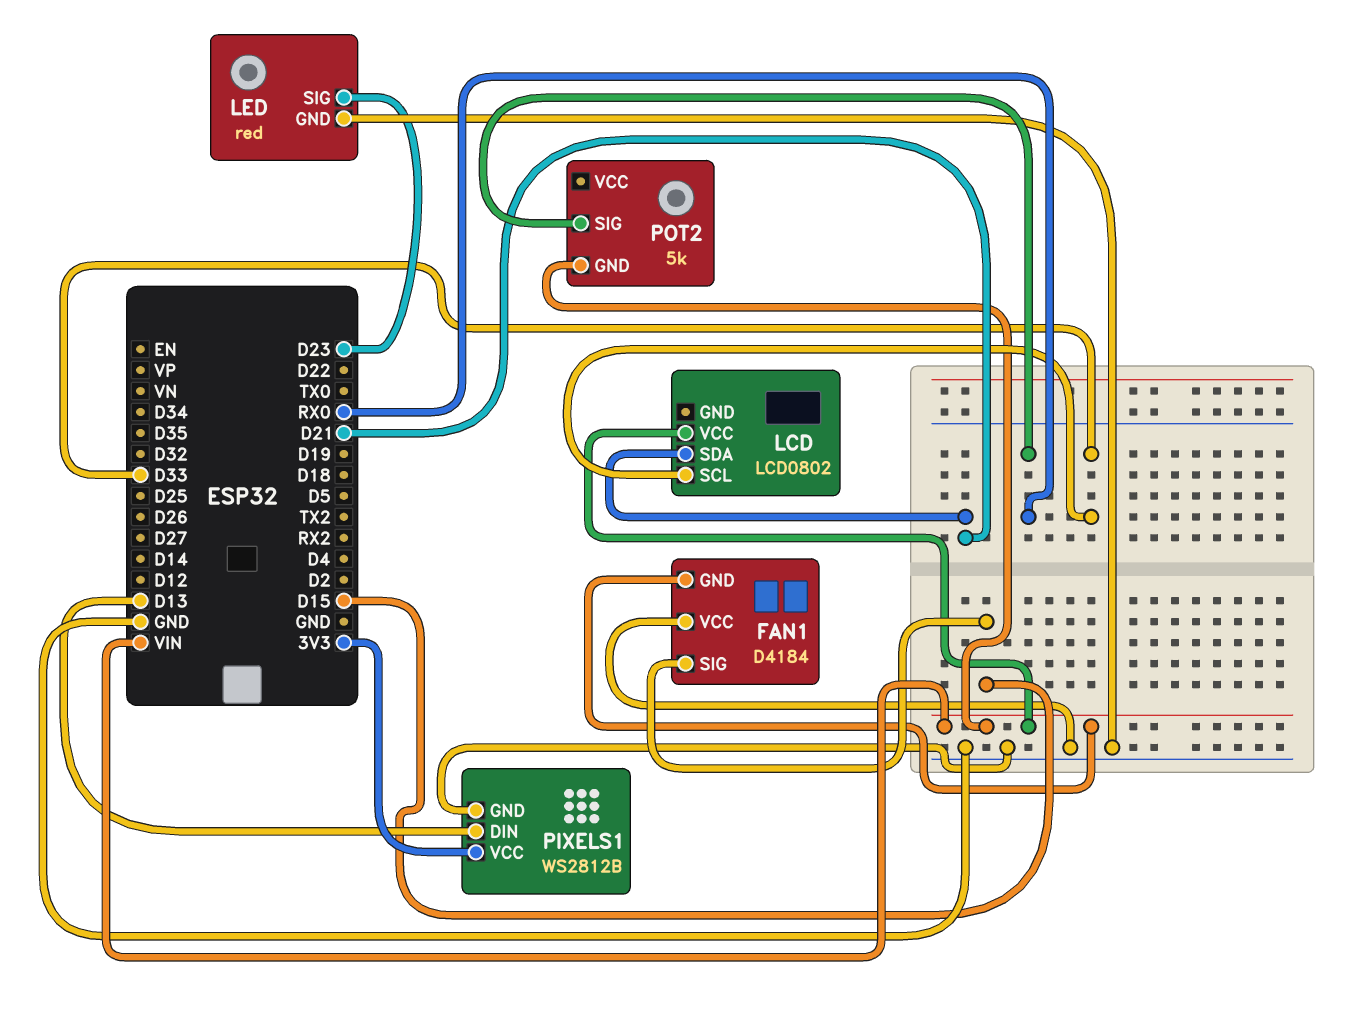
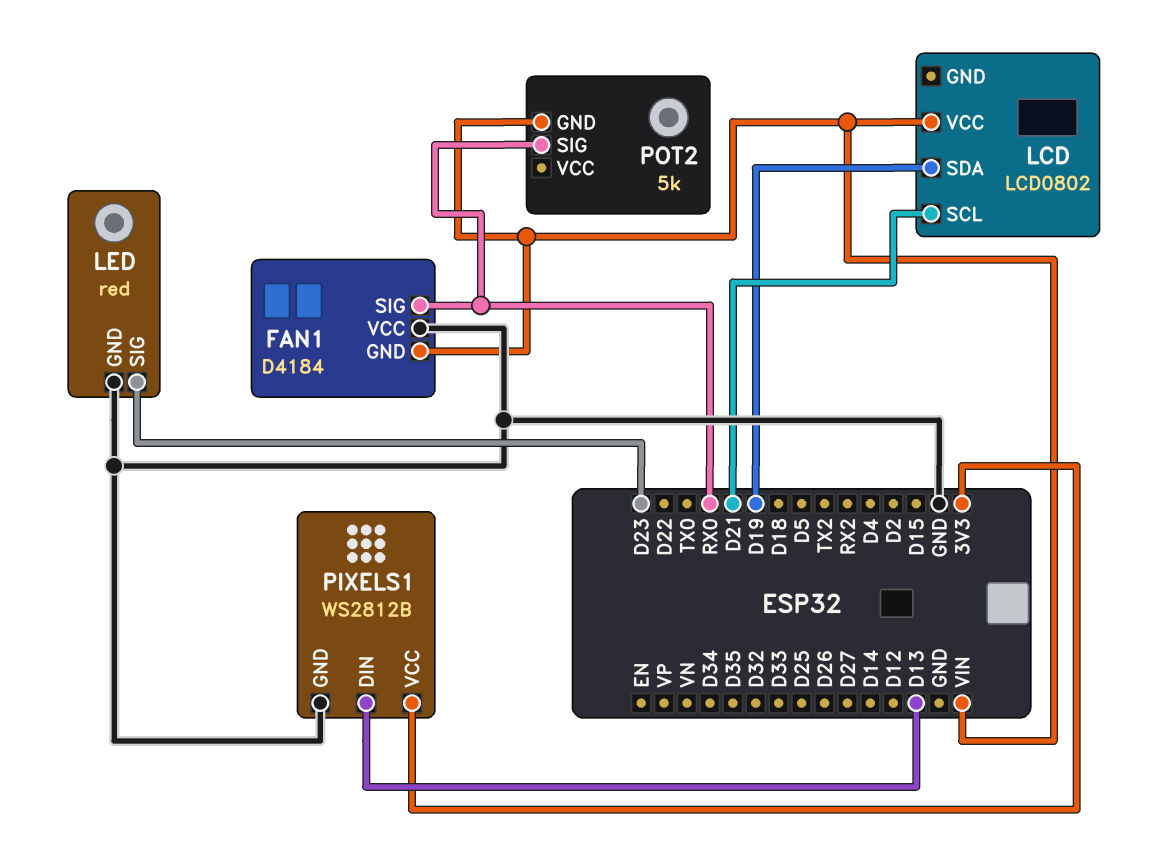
FAN1 pin SIG: D15 -> RX0
LCD pin SCL: D33 -> D21
LCD pin SDA: D21 -> D19

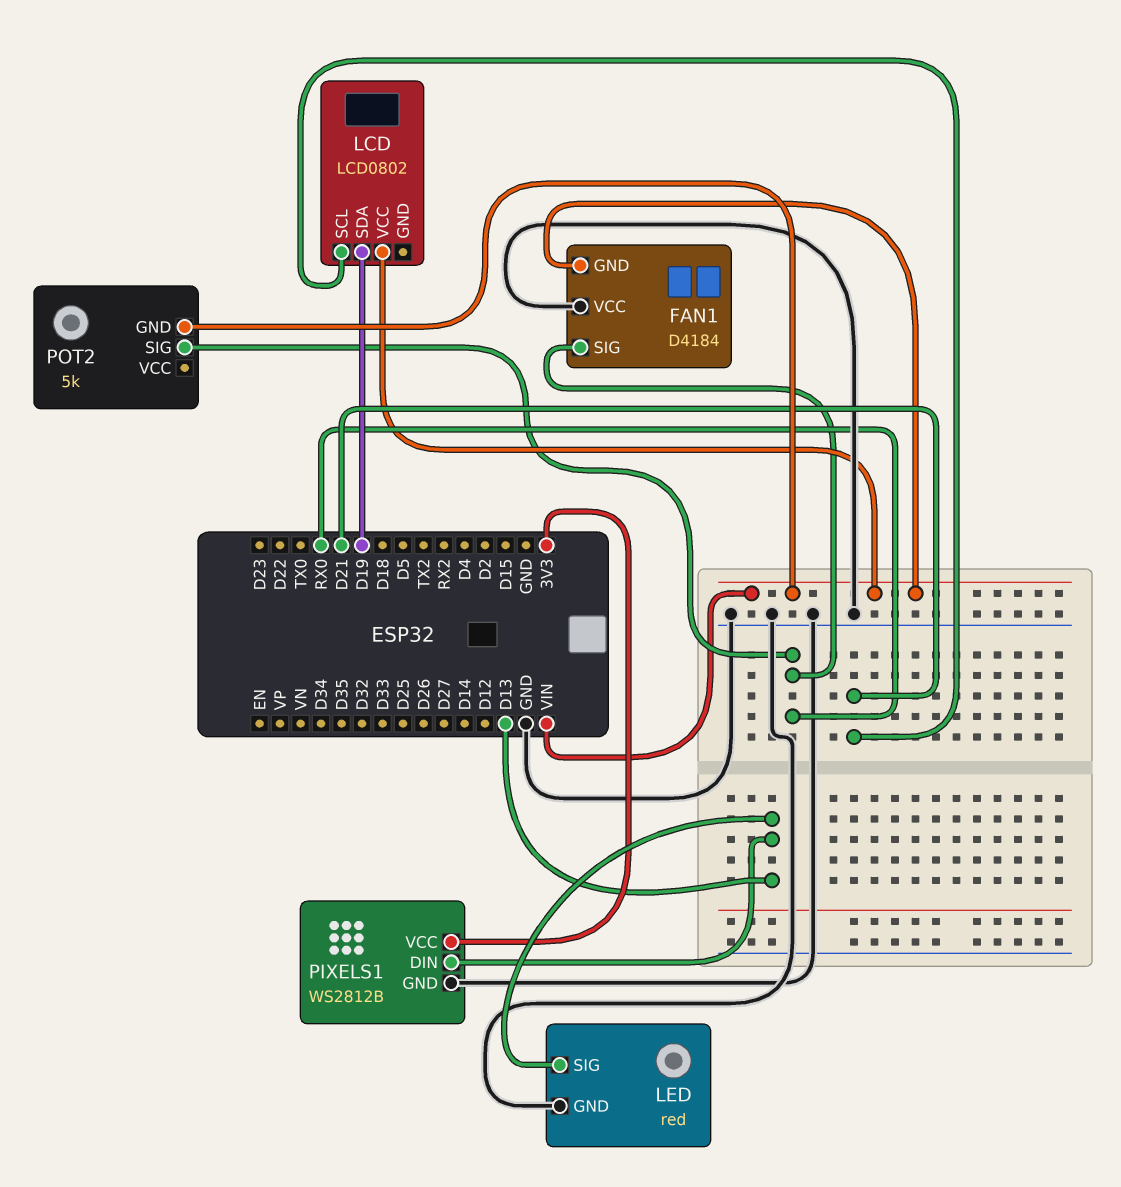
LED pin SIG: D23 -> D13

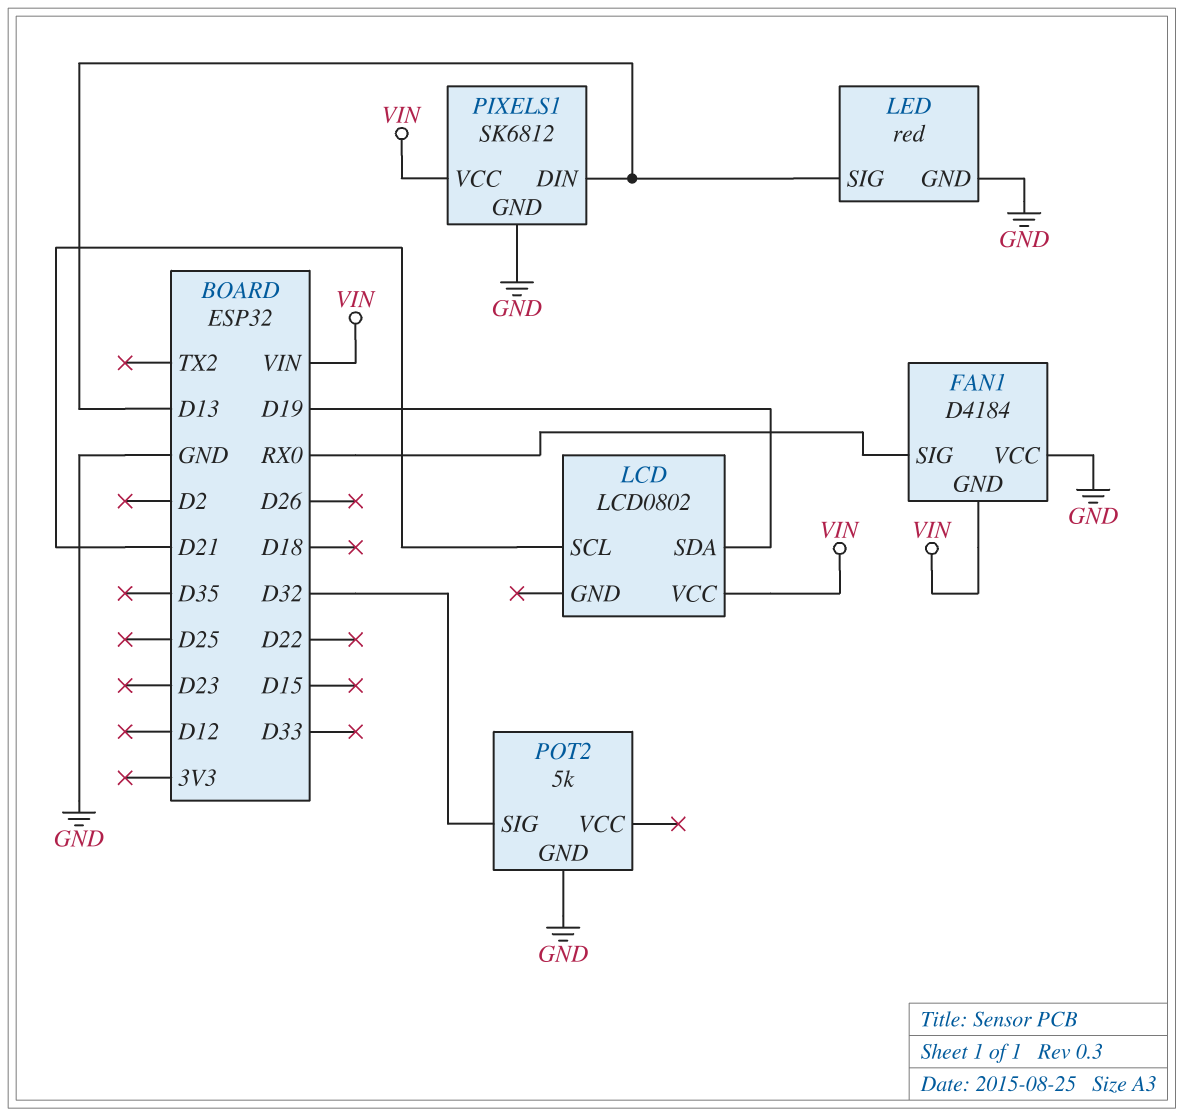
PIXELS1: WS2812B -> SK6812
PIXELS1 pin VCC: 3V3 -> VIN
POT2 pin GND: VIN -> GND
POT2 pin SIG: RX0 -> D32

